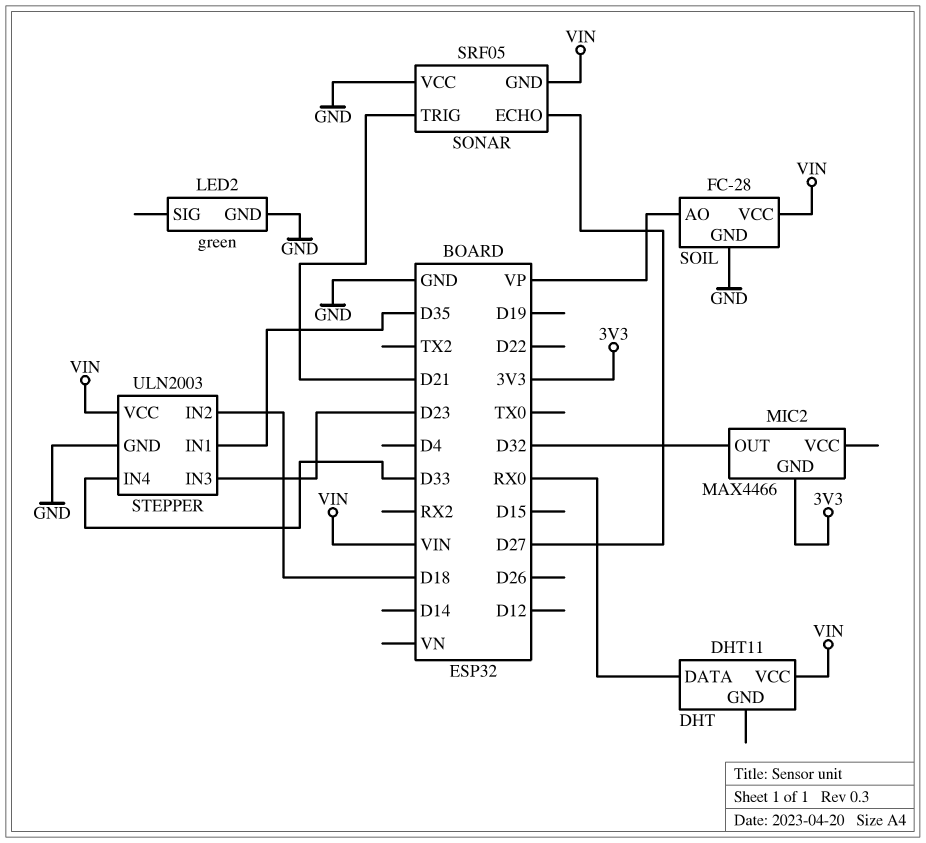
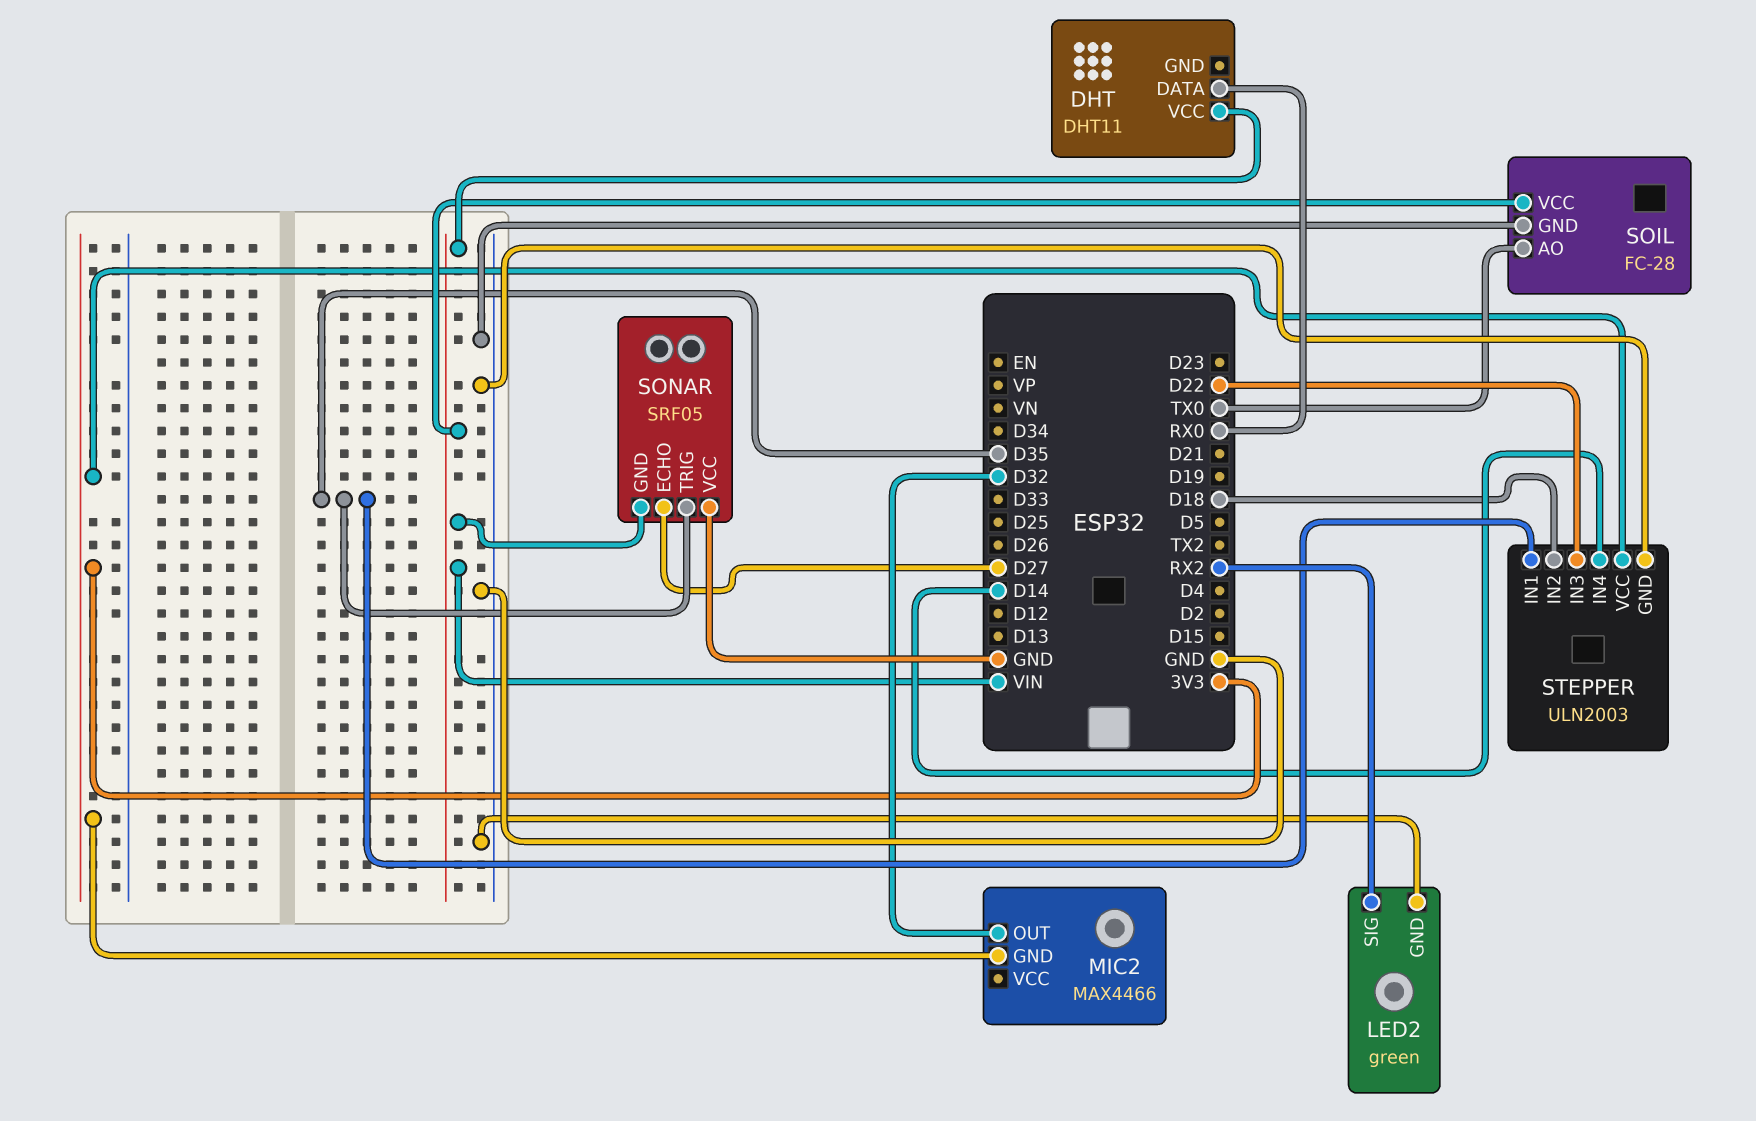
LED2 pin SIG: none -> RX2
SOIL pin AO: VP -> TX0
SONAR pin TRIG: D21 -> D35
STEPPER pin IN3: D23 -> D22
STEPPER pin IN4: D33 -> D14
STEPPER pin VCC: VIN -> 3V3

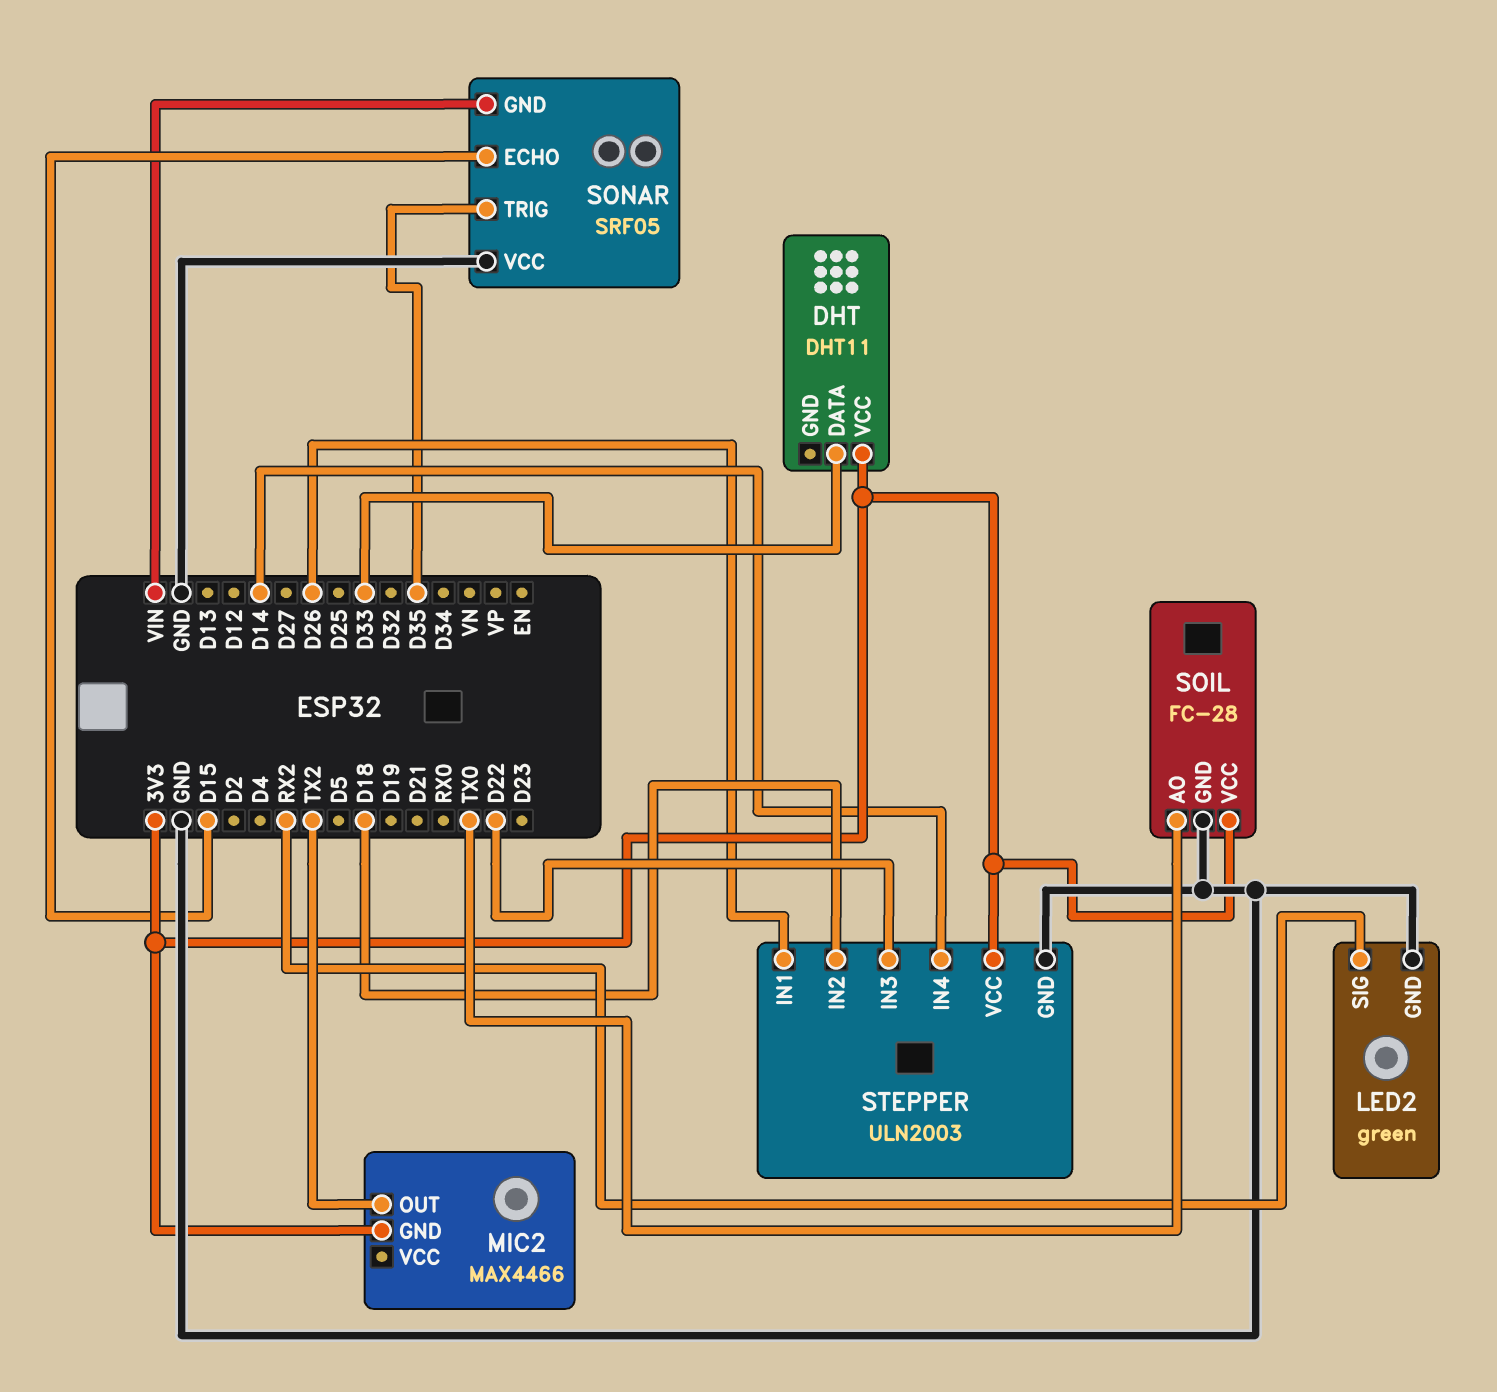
DHT pin DATA: RX0 -> D33
DHT pin VCC: VIN -> 3V3
MIC2 pin OUT: D32 -> TX2
SOIL pin VCC: VIN -> 3V3
SONAR pin ECHO: D27 -> D15
STEPPER pin IN1: D35 -> D26

